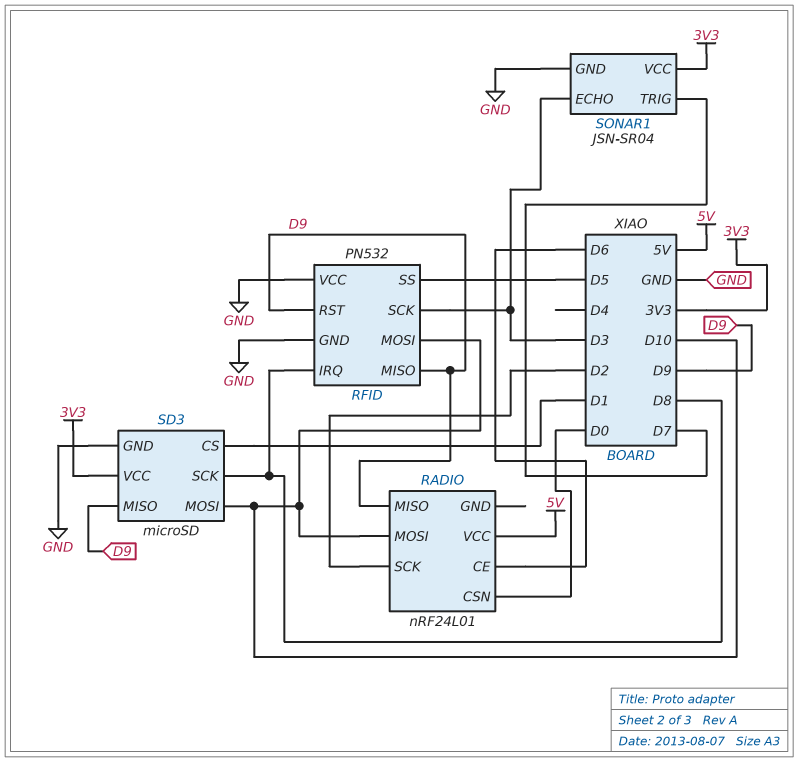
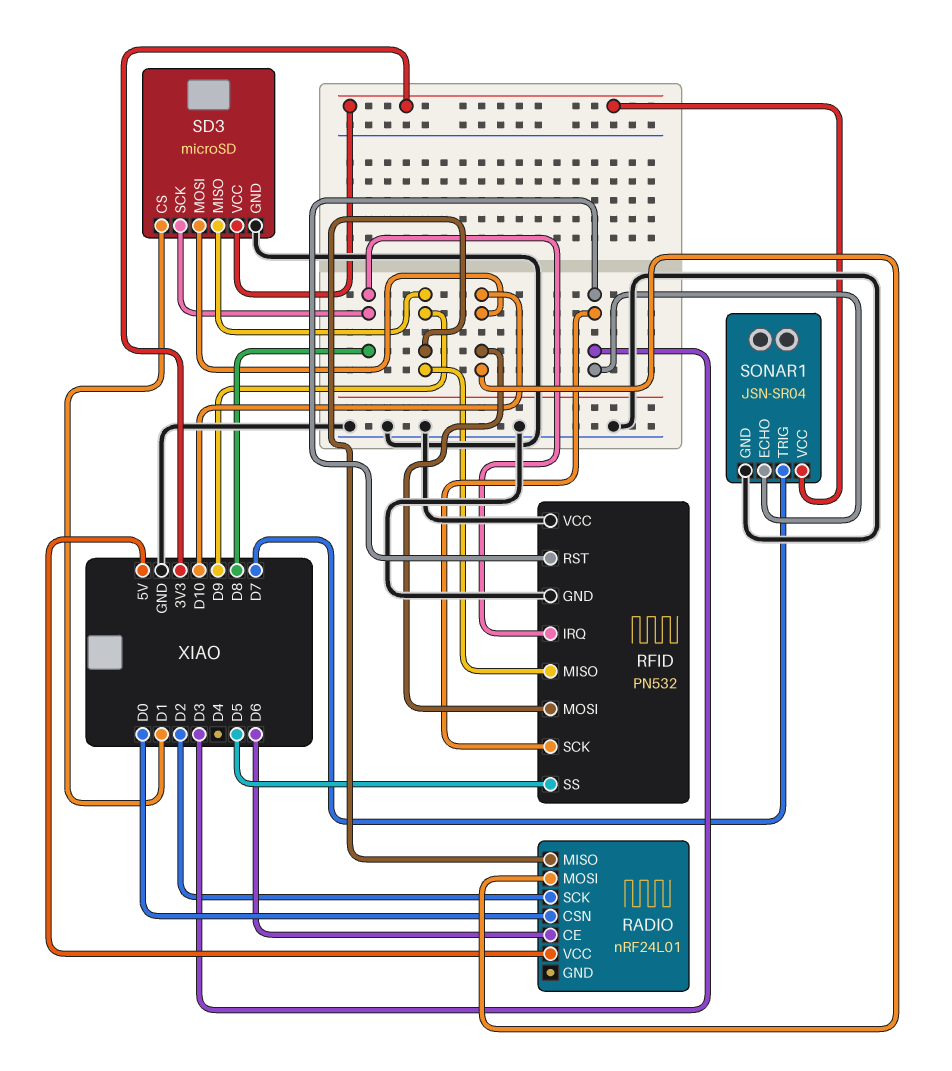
RFID pin RST: D9 -> D3

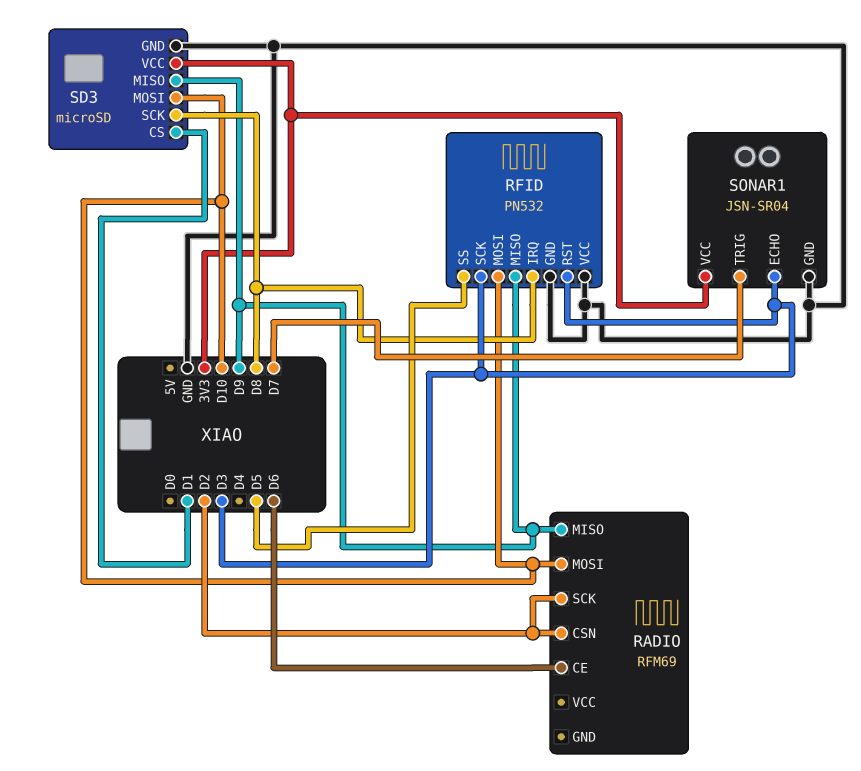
RADIO: nRF24L01 -> RFM69
RADIO pin CSN: D0 -> D2
RADIO pin VCC: 5V -> none

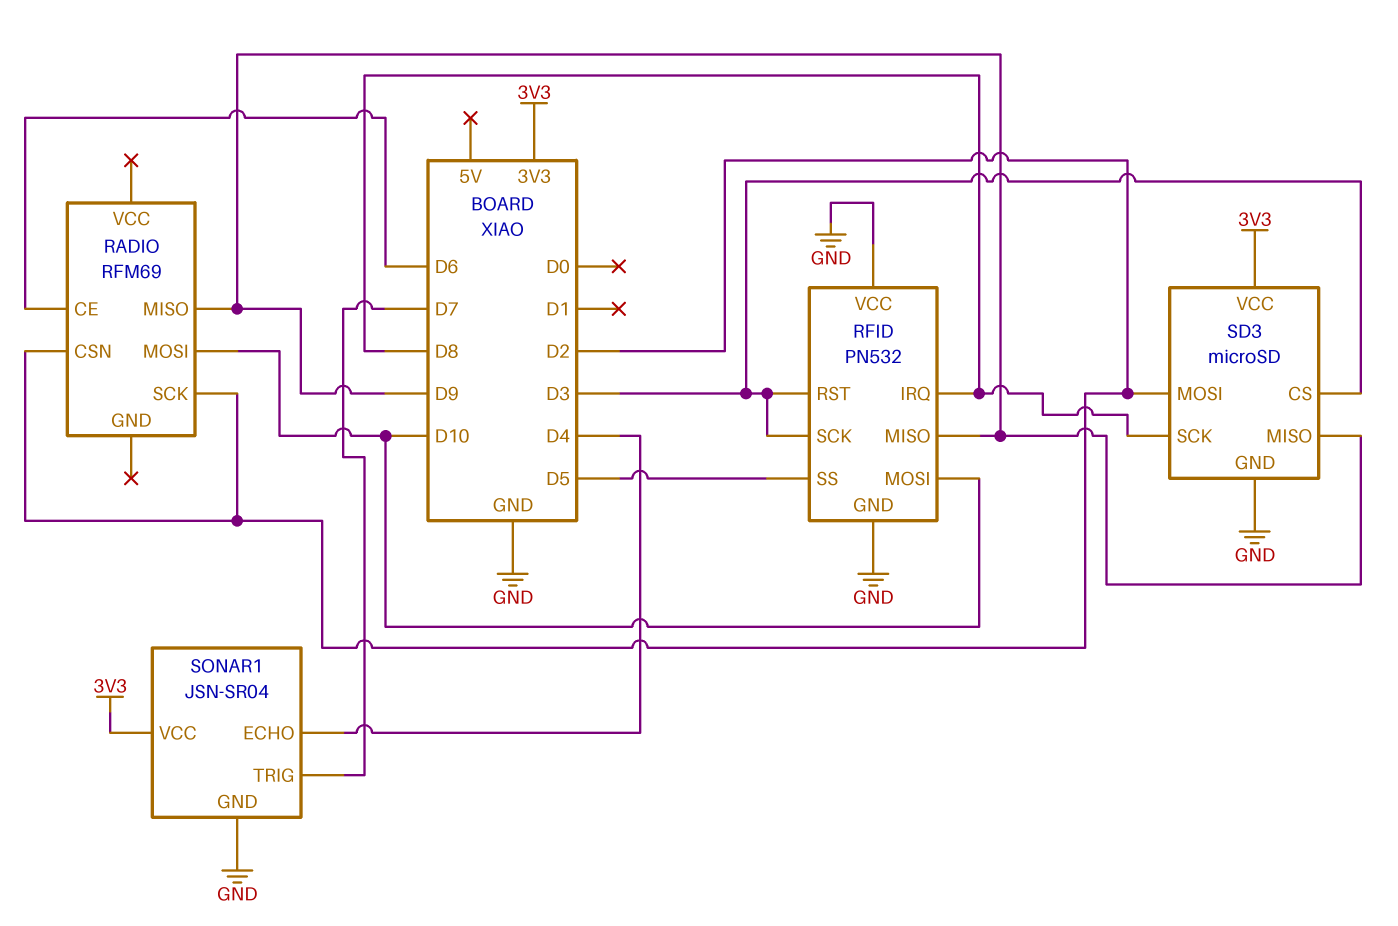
SD3 pin CS: D1 -> D3
SD3 pin MOSI: D10 -> D2
SONAR1 pin ECHO: D3 -> D4

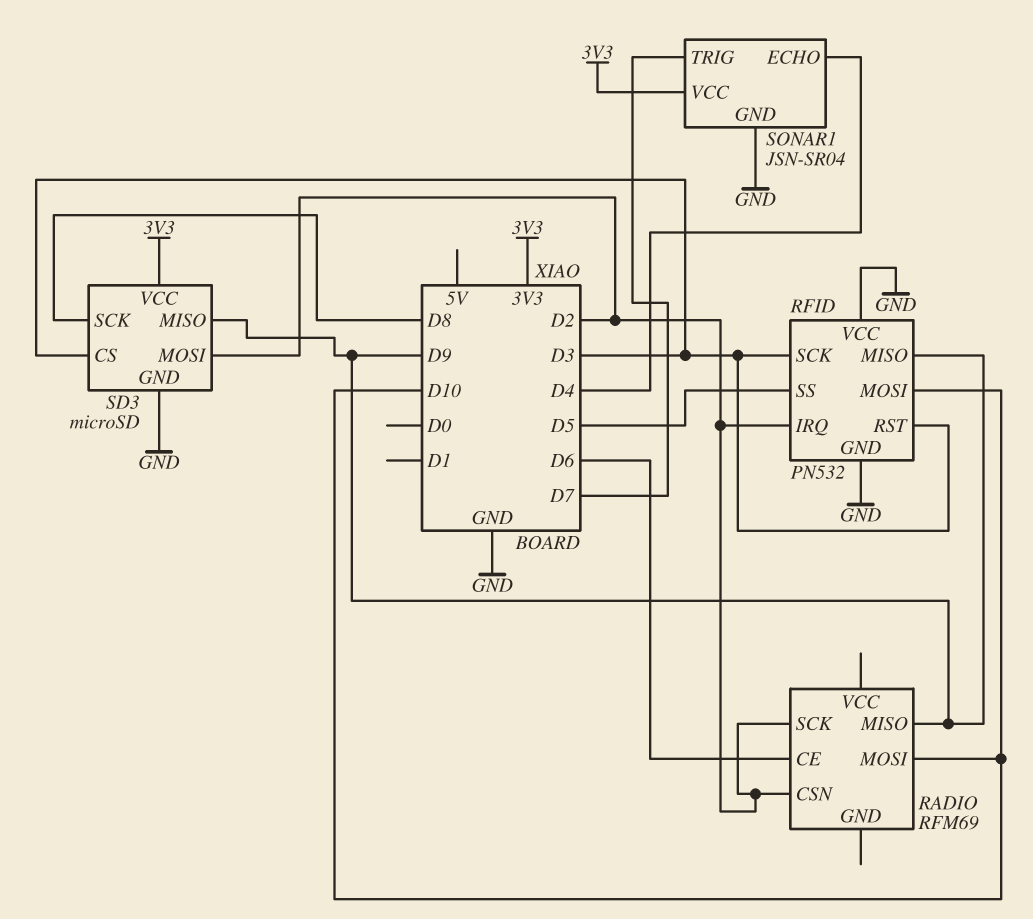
RFID pin IRQ: D8 -> D2

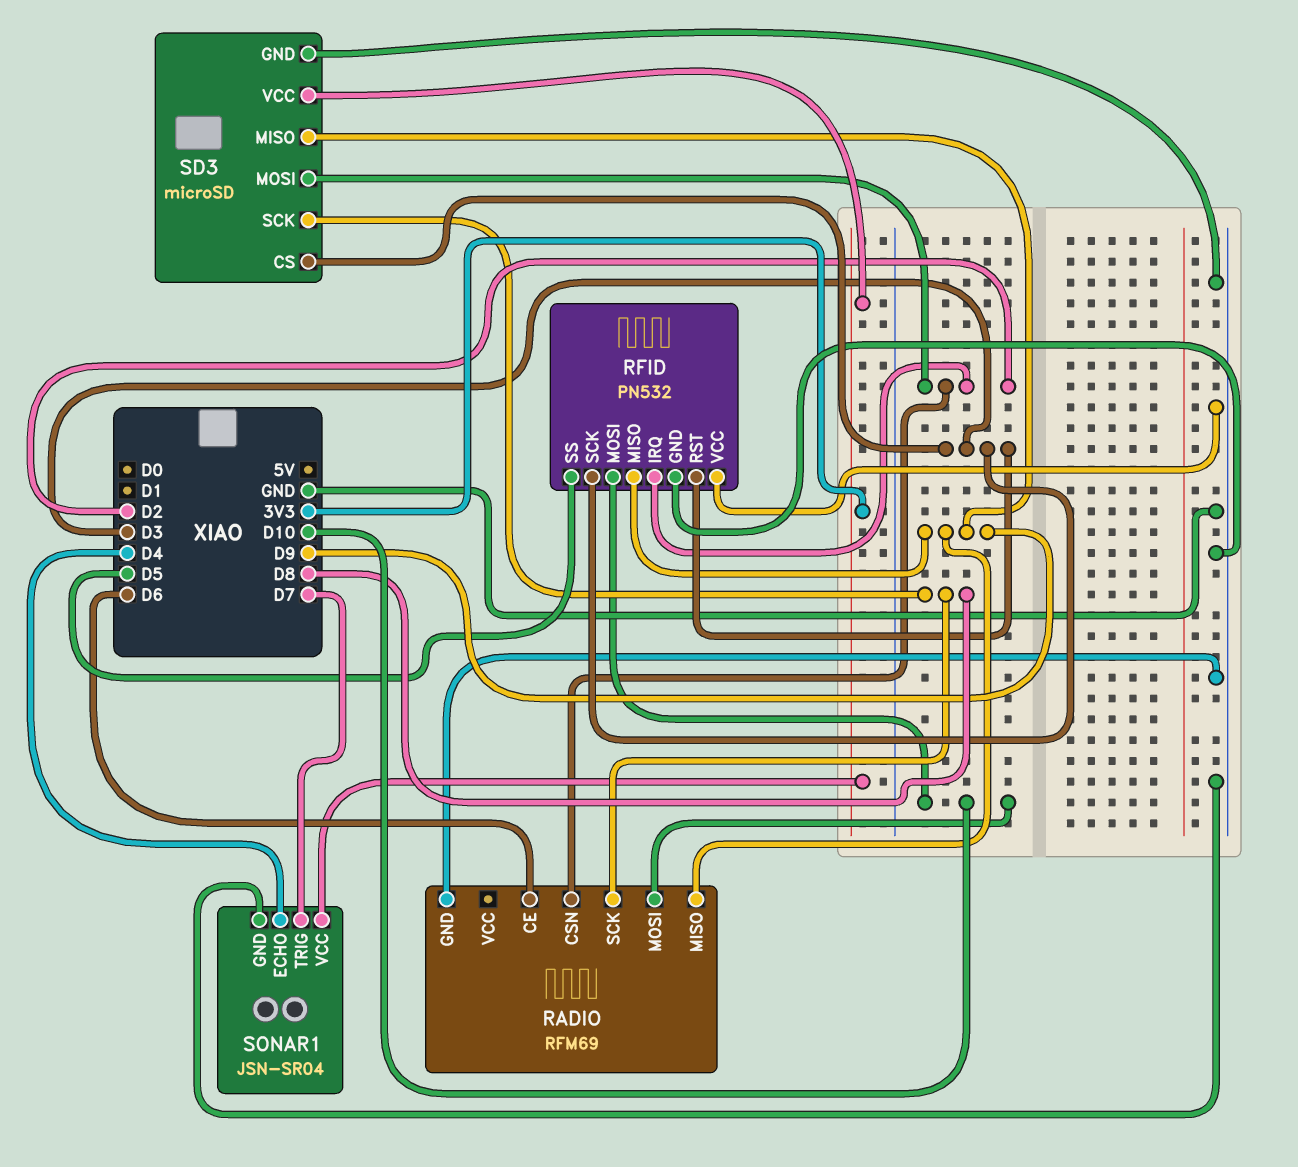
RADIO pin GND: none -> GND
RADIO pin SCK: D2 -> D8

